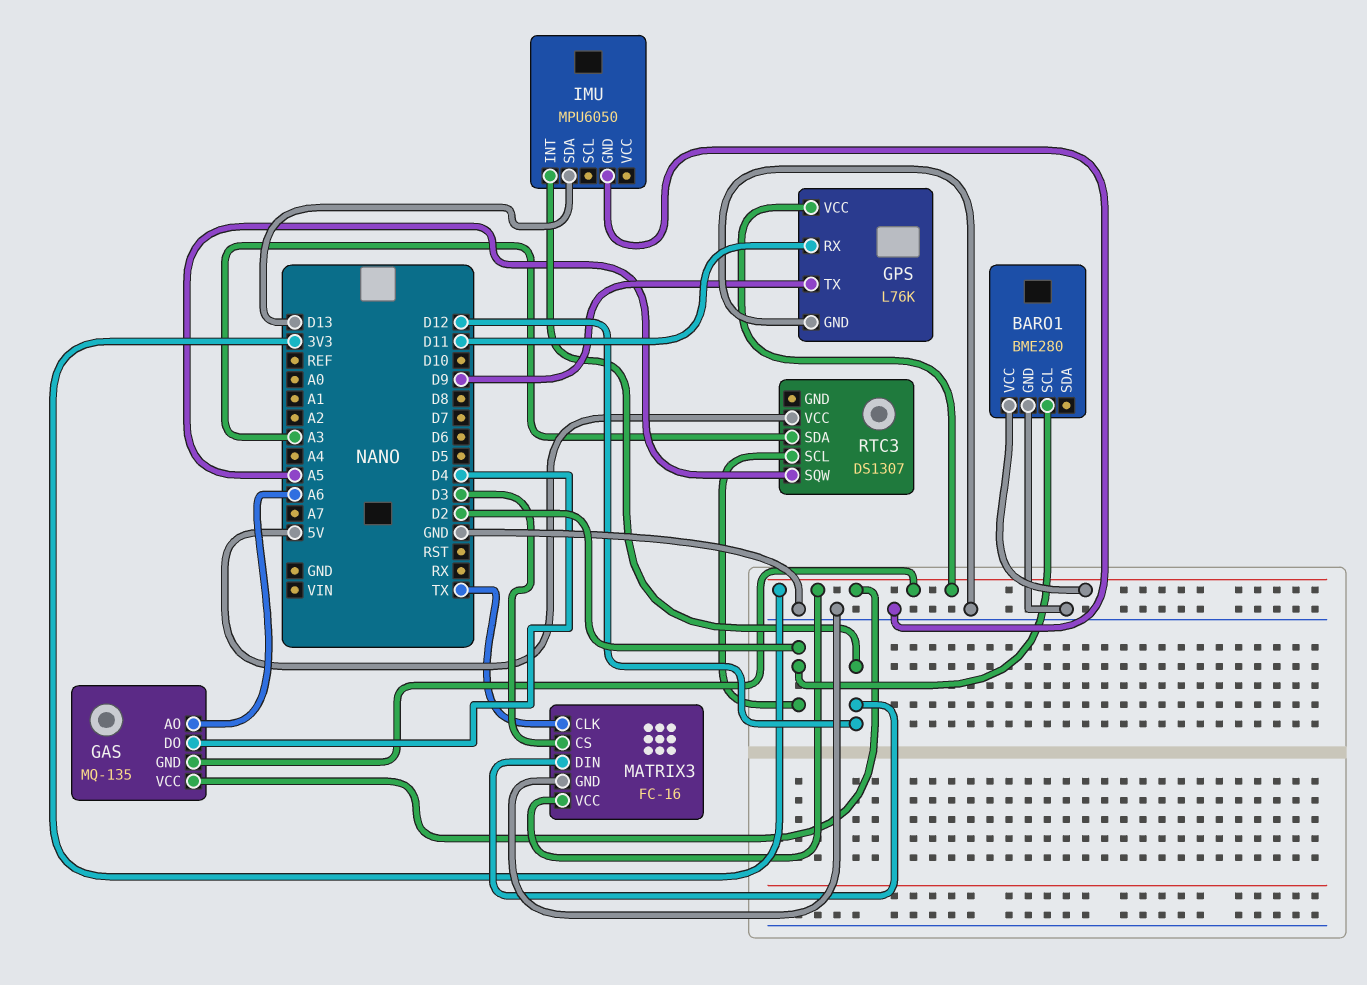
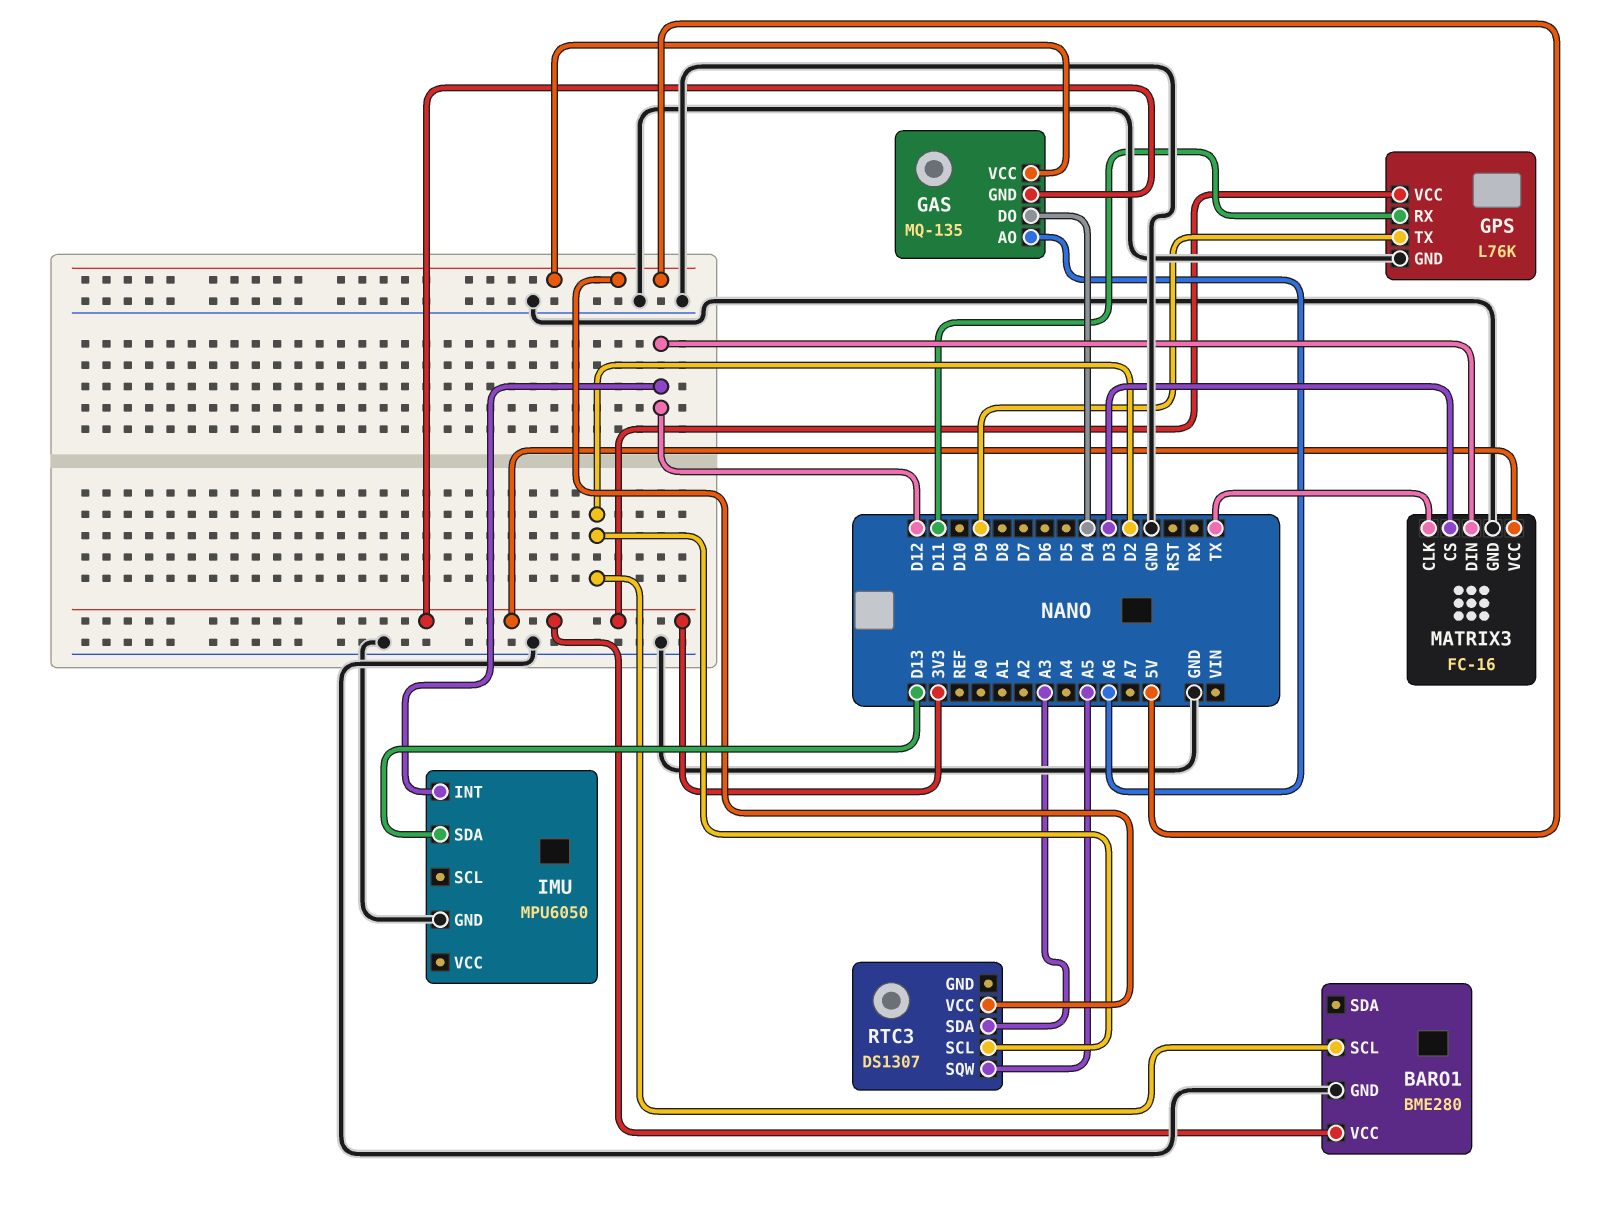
GAS pin VCC: 3V3 -> 5V

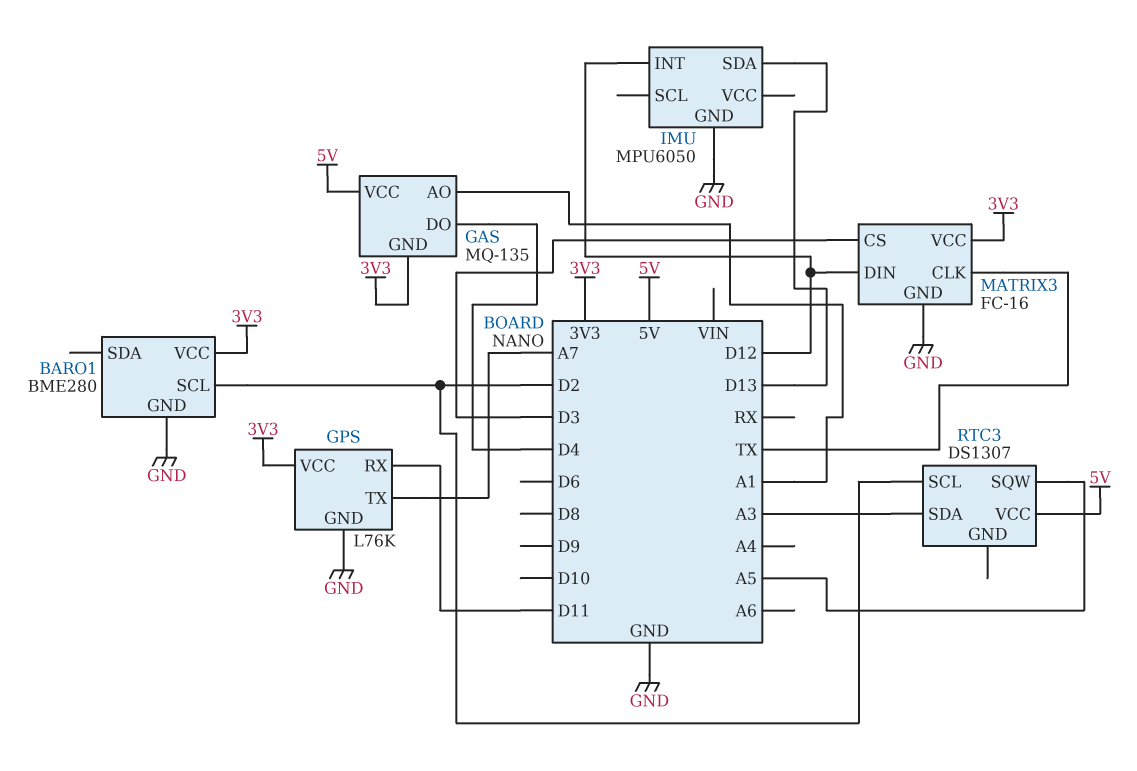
GAS pin AO: A6 -> A1
GPS pin TX: D9 -> A7

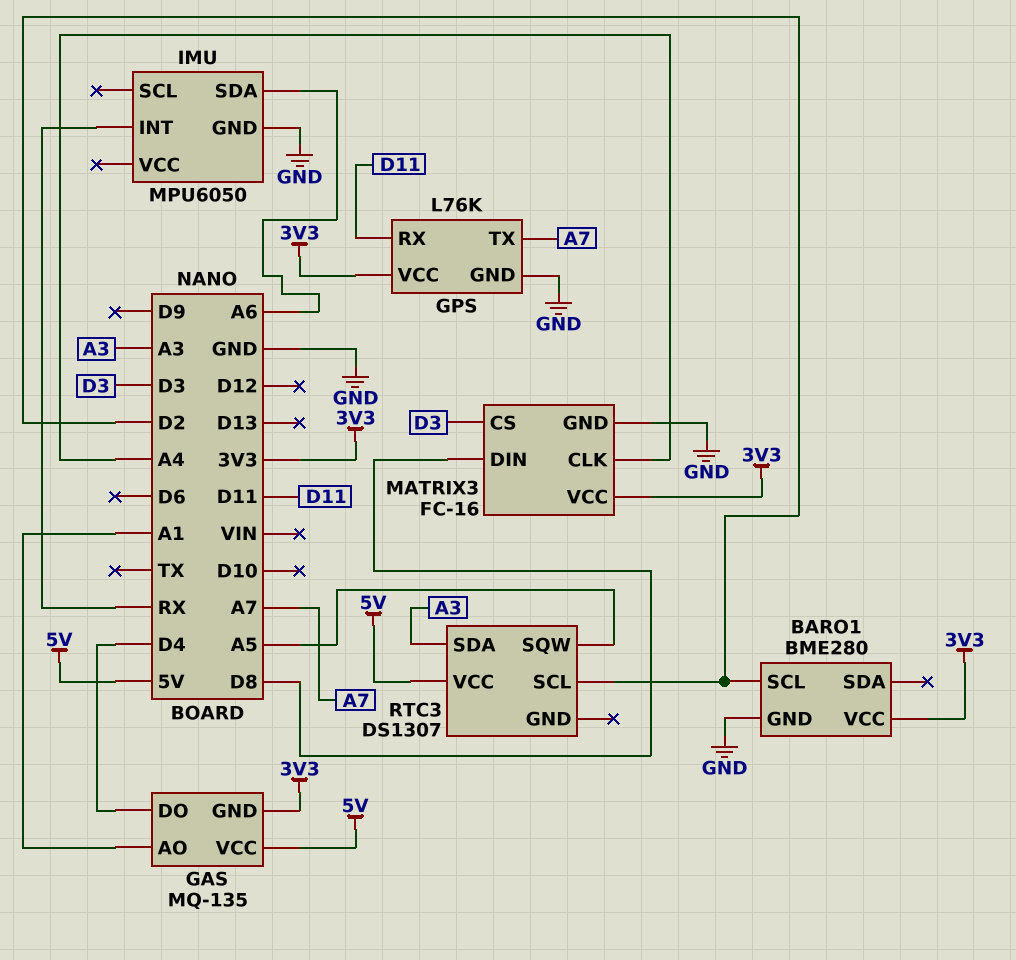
IMU pin INT: D12 -> RX
IMU pin SDA: D13 -> A6
MATRIX3 pin CLK: TX -> A4
MATRIX3 pin DIN: D12 -> D8

